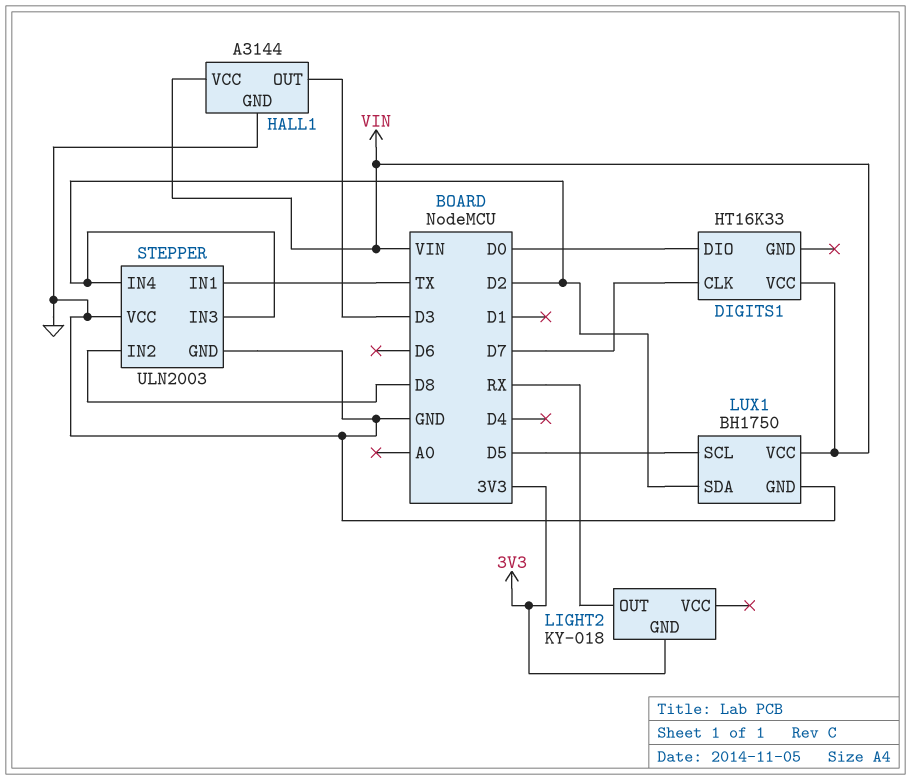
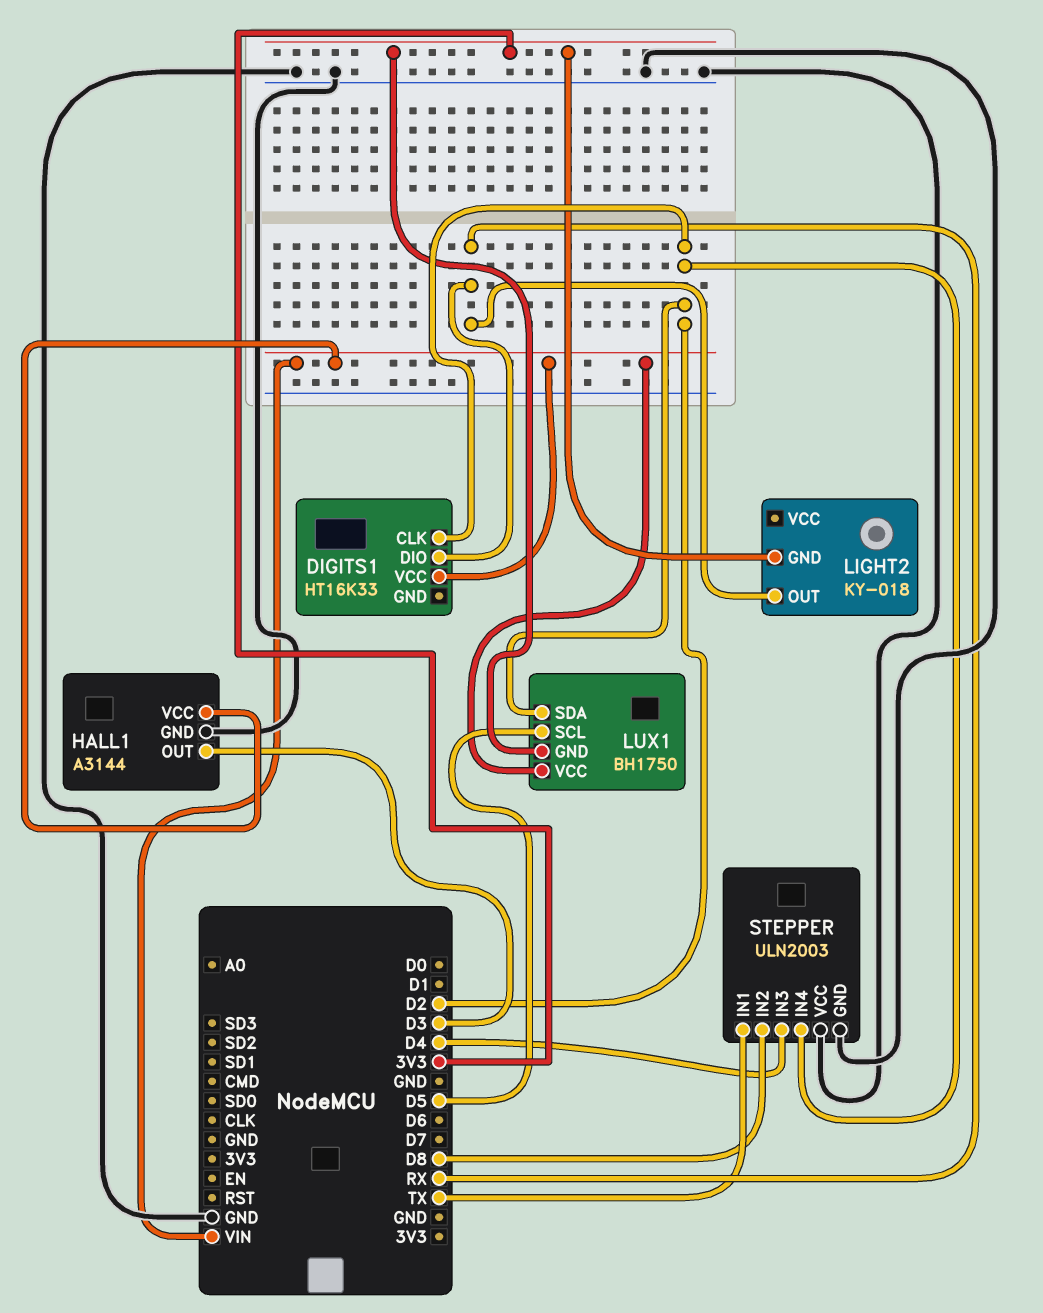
DIGITS1 pin CLK: D7 -> D2
DIGITS1 pin DIO: D0 -> RX
LUX1 pin GND: GND -> 3V3
STEPPER pin IN3: D2 -> D4

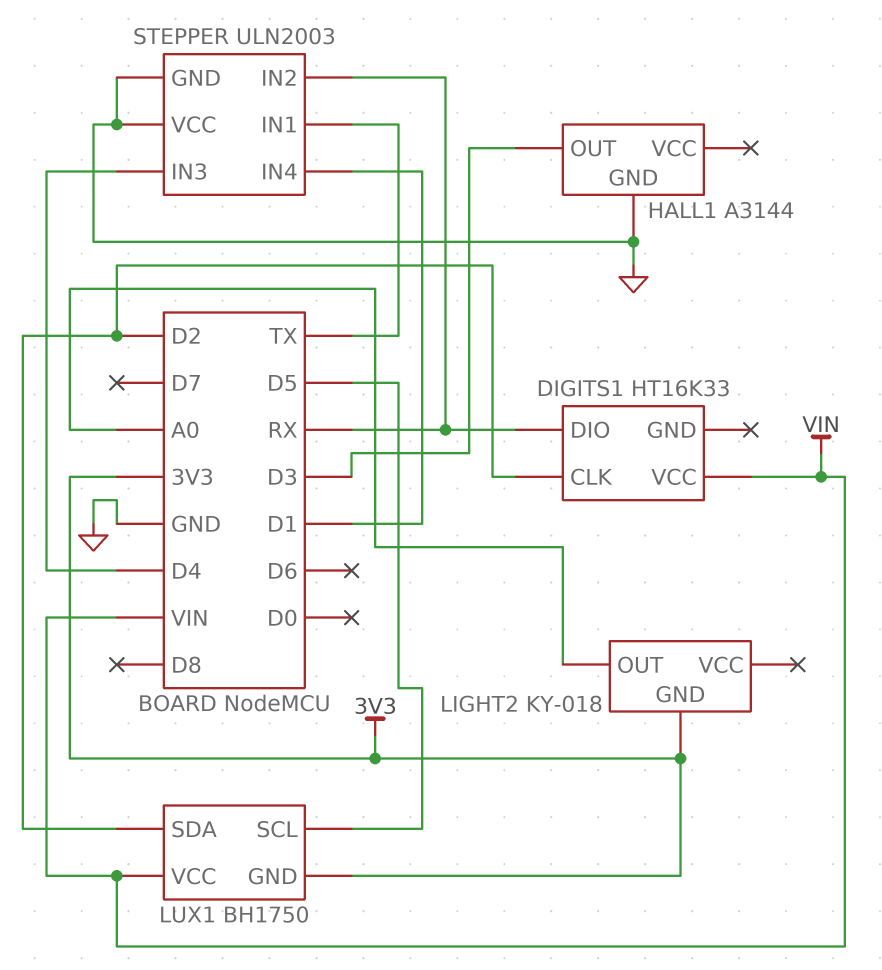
HALL1 pin VCC: VIN -> none
LIGHT2 pin OUT: RX -> A0
STEPPER pin IN2: D8 -> RX
STEPPER pin IN4: D2 -> D1

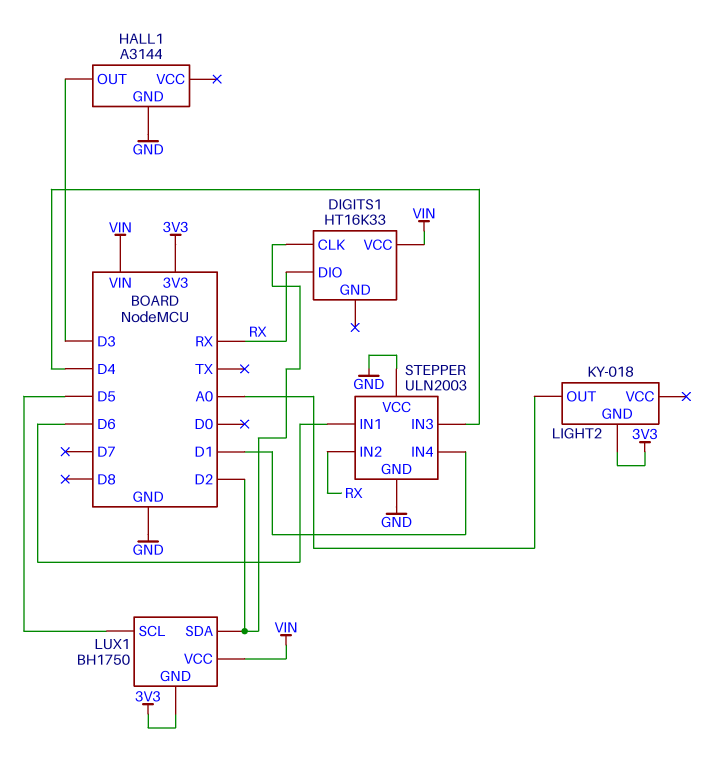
STEPPER pin IN1: TX -> D6

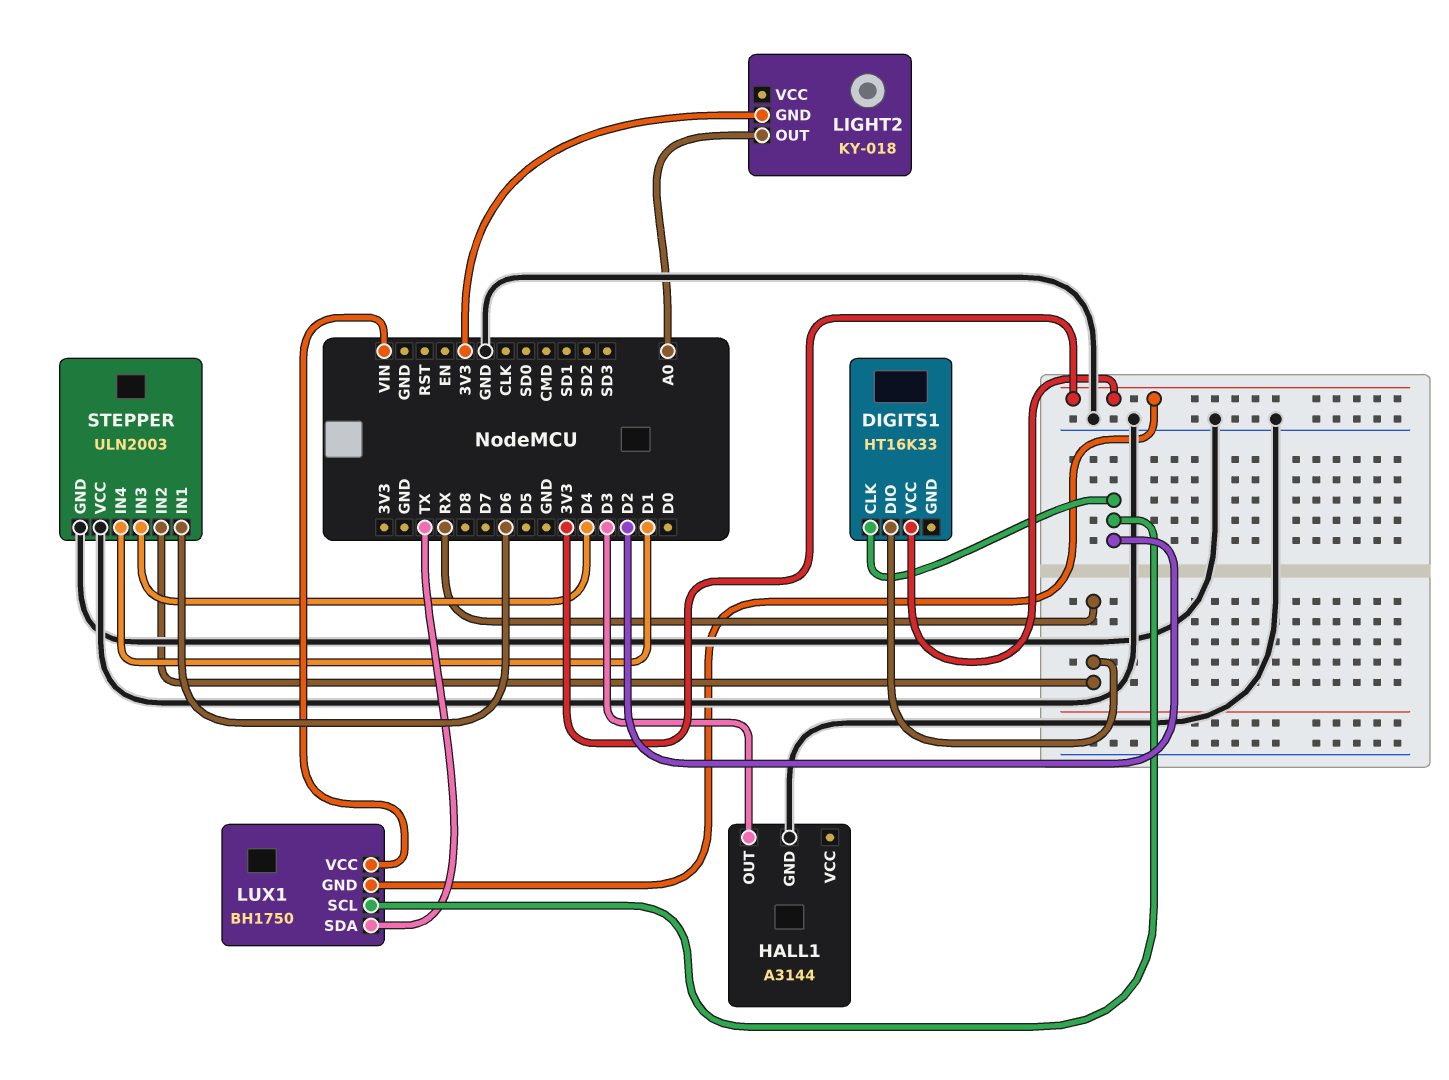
DIGITS1 pin VCC: VIN -> 3V3
LUX1 pin SCL: D5 -> D2
LUX1 pin SDA: D2 -> TX

